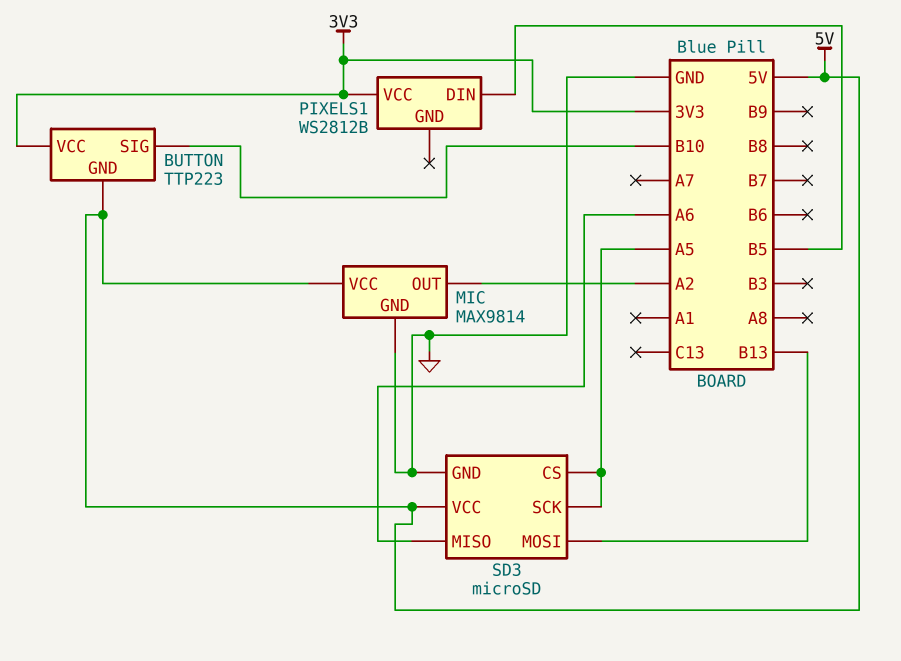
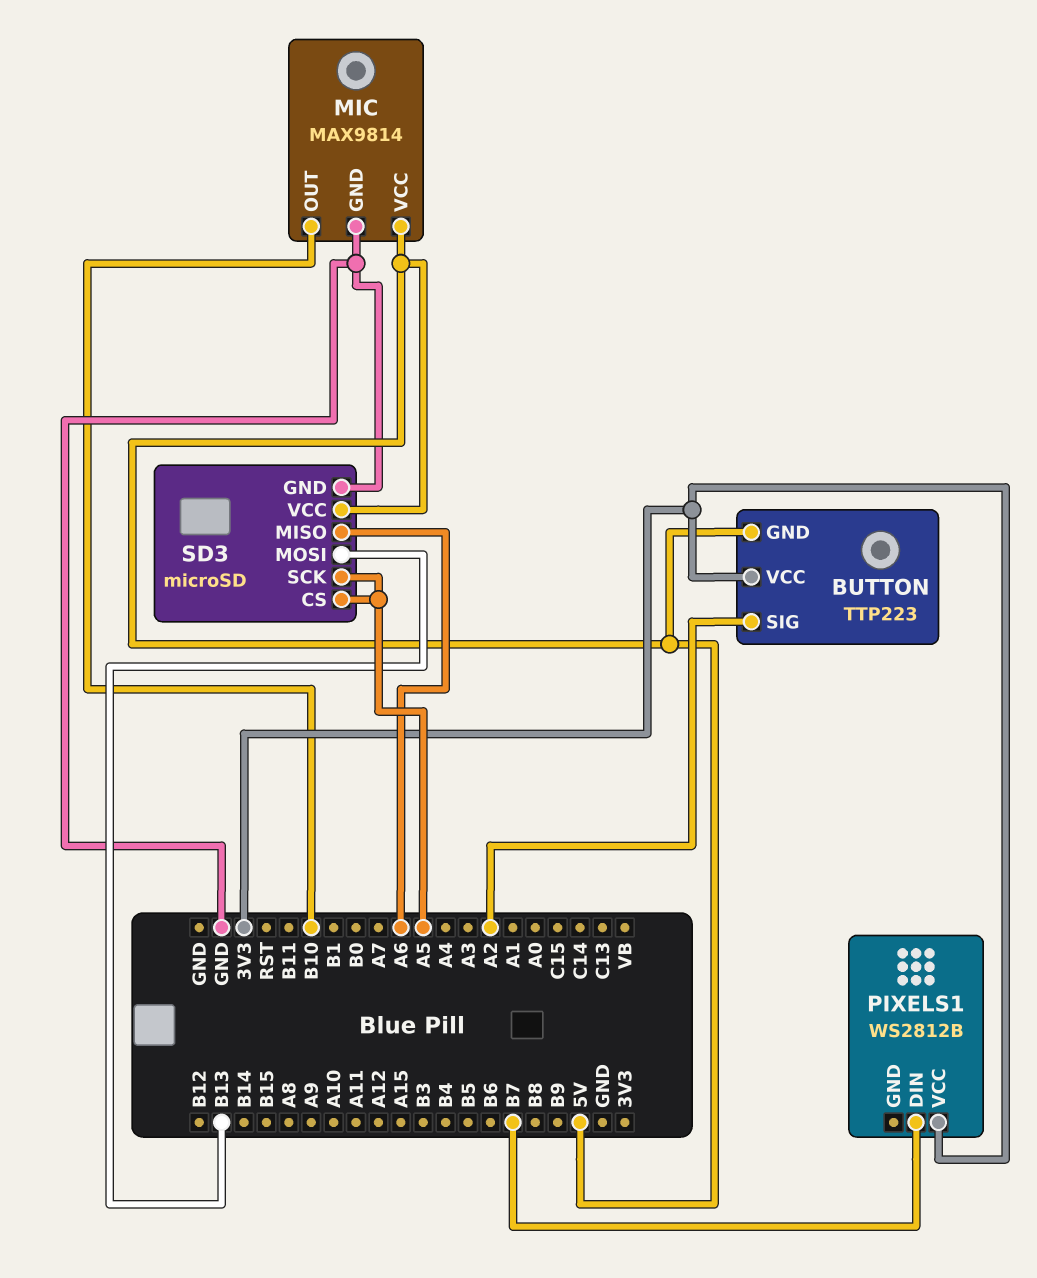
BUTTON pin SIG: B10 -> A2
MIC pin OUT: A2 -> B10
PIXELS1 pin DIN: B5 -> B7

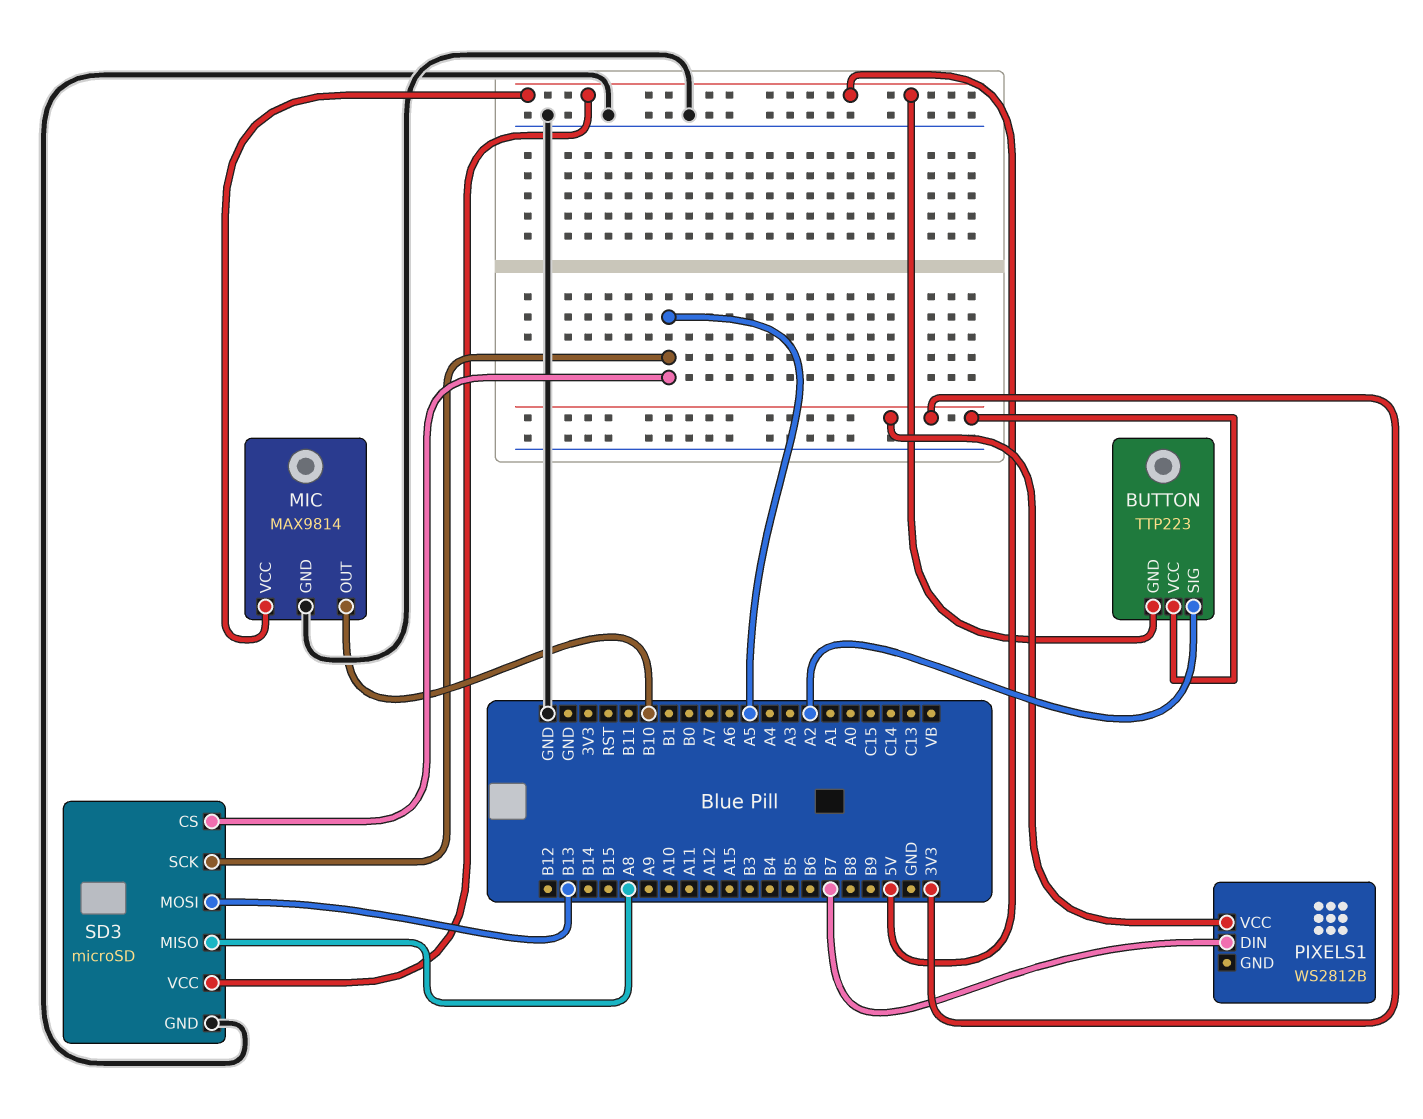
SD3 pin MISO: A6 -> A8

